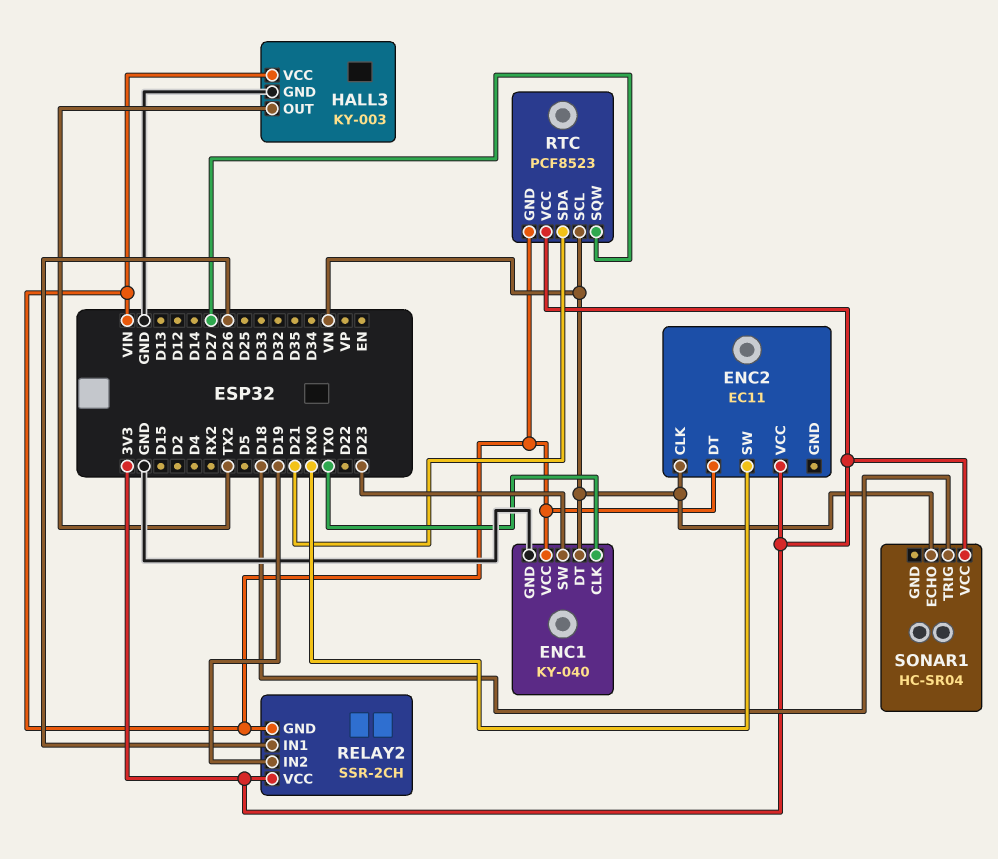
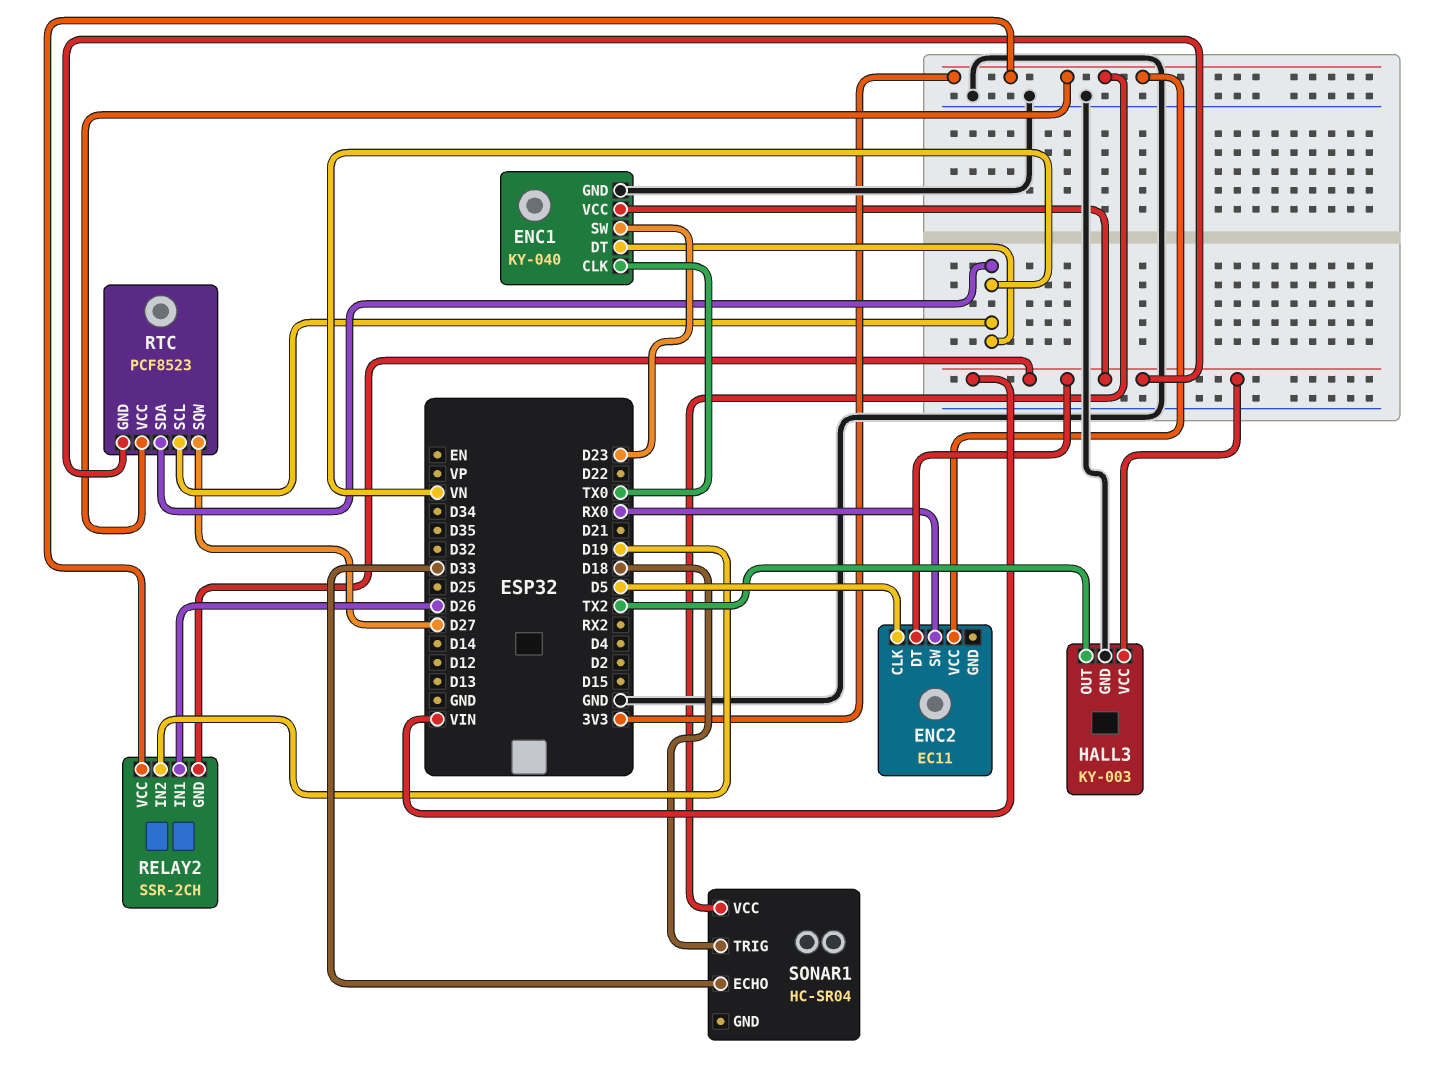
ENC2 pin CLK: VN -> D5
RTC pin SDA: D21 -> VN
SONAR1 pin ECHO: VN -> D33

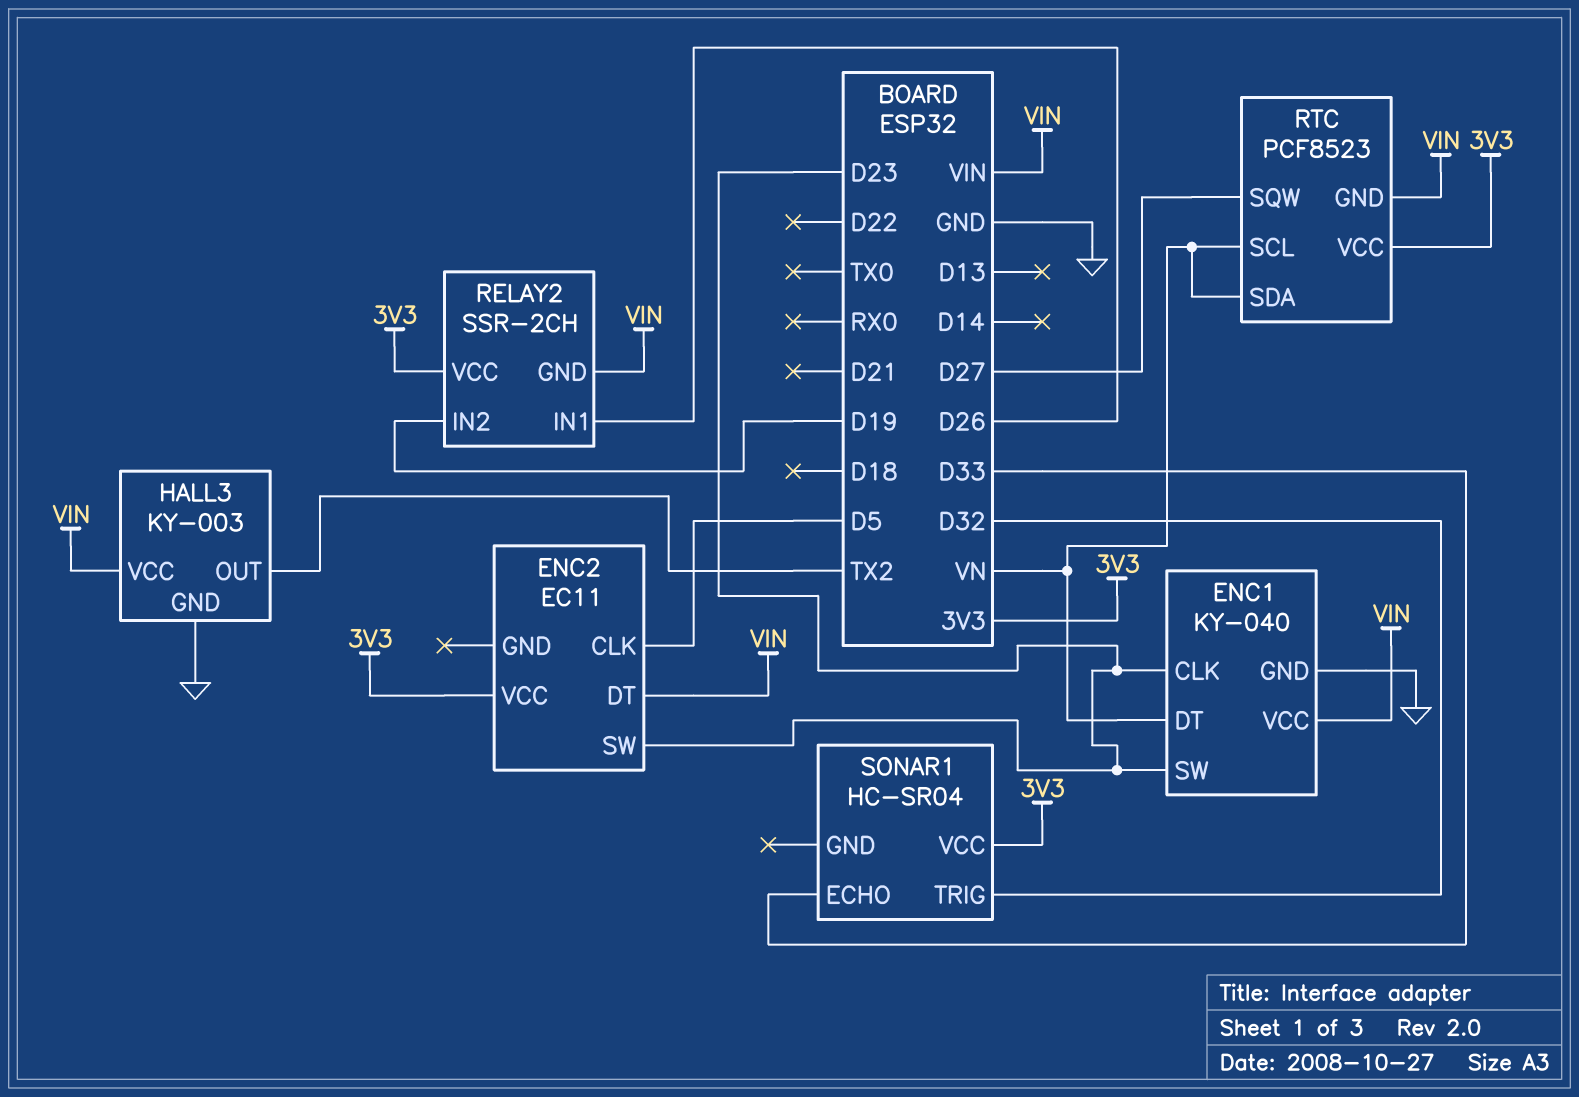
ENC1 pin CLK: TX0 -> D23
ENC2 pin SW: RX0 -> D23
SONAR1 pin TRIG: D18 -> D32

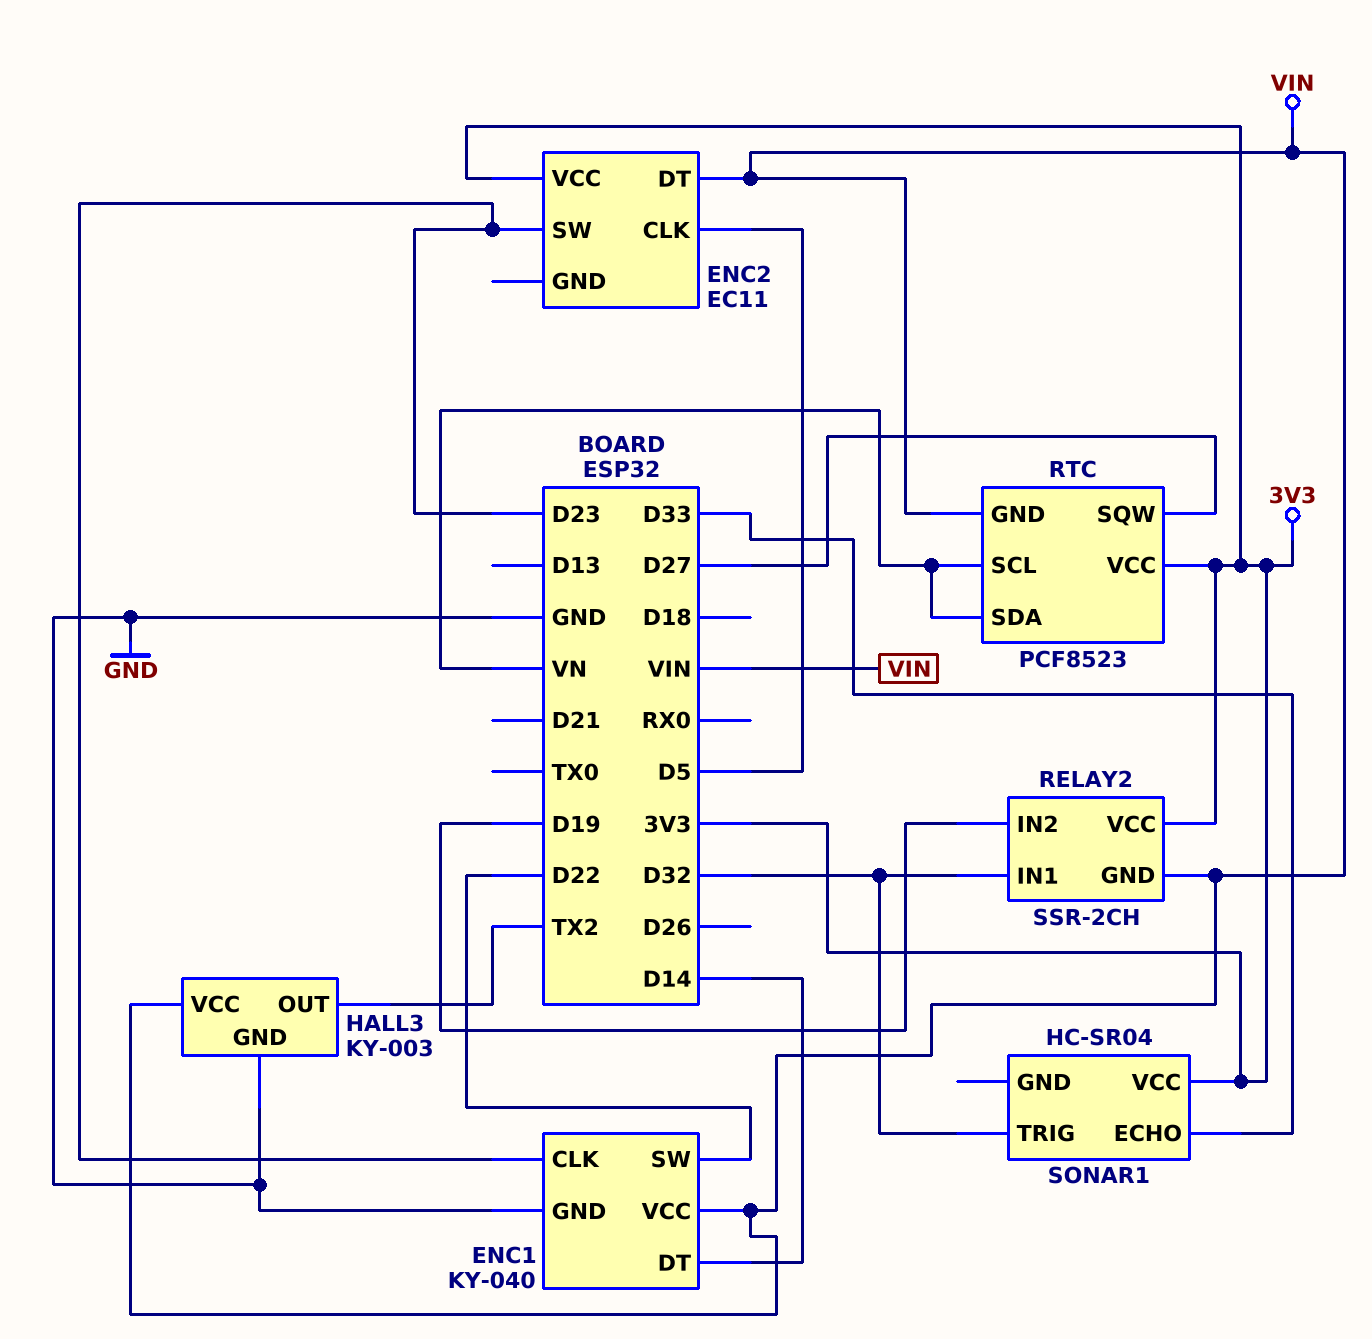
ENC1 pin DT: VN -> D14
ENC1 pin SW: D23 -> D22
RELAY2 pin IN1: D26 -> D32

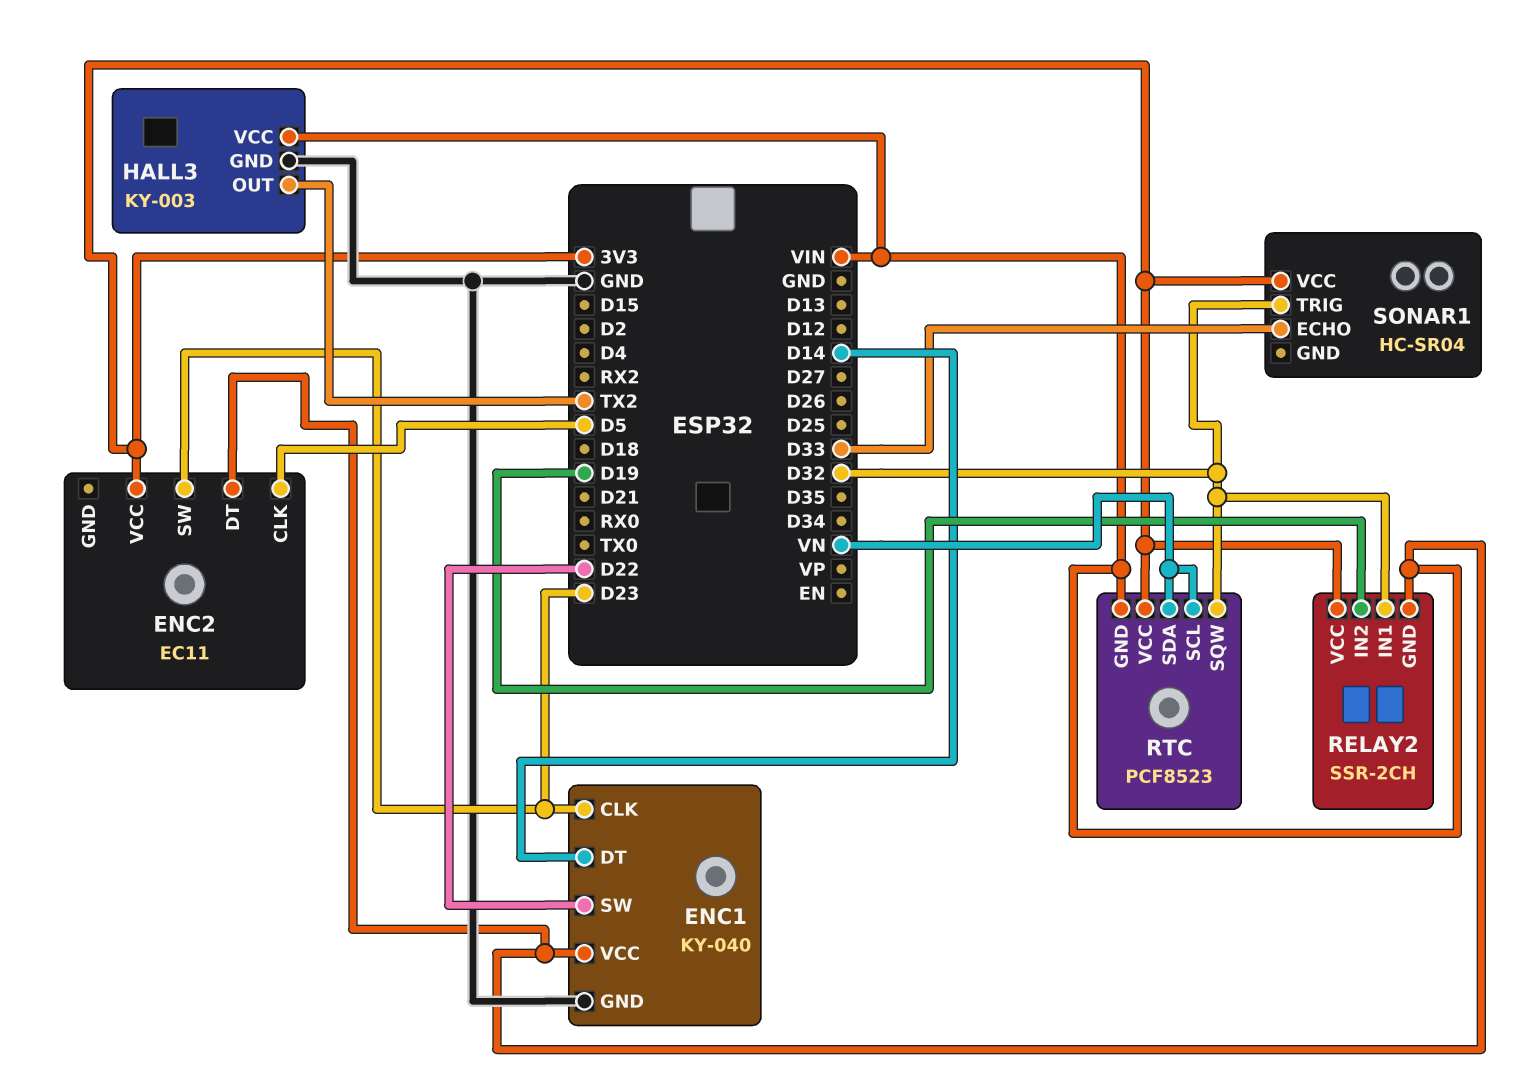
RTC pin SQW: D27 -> D32

